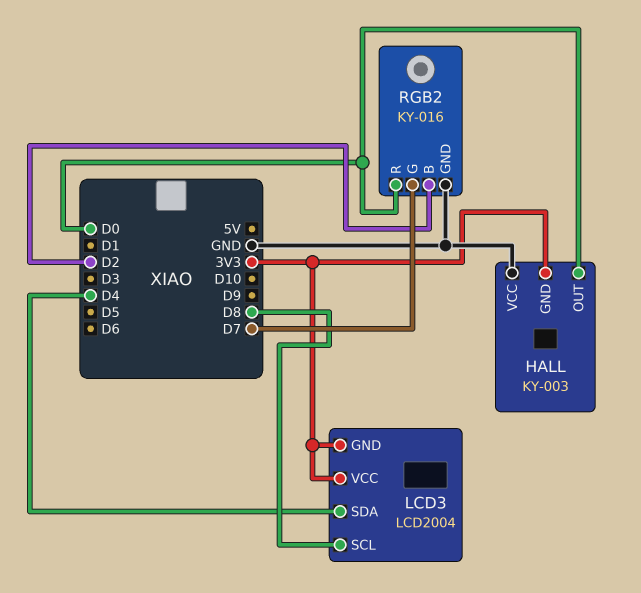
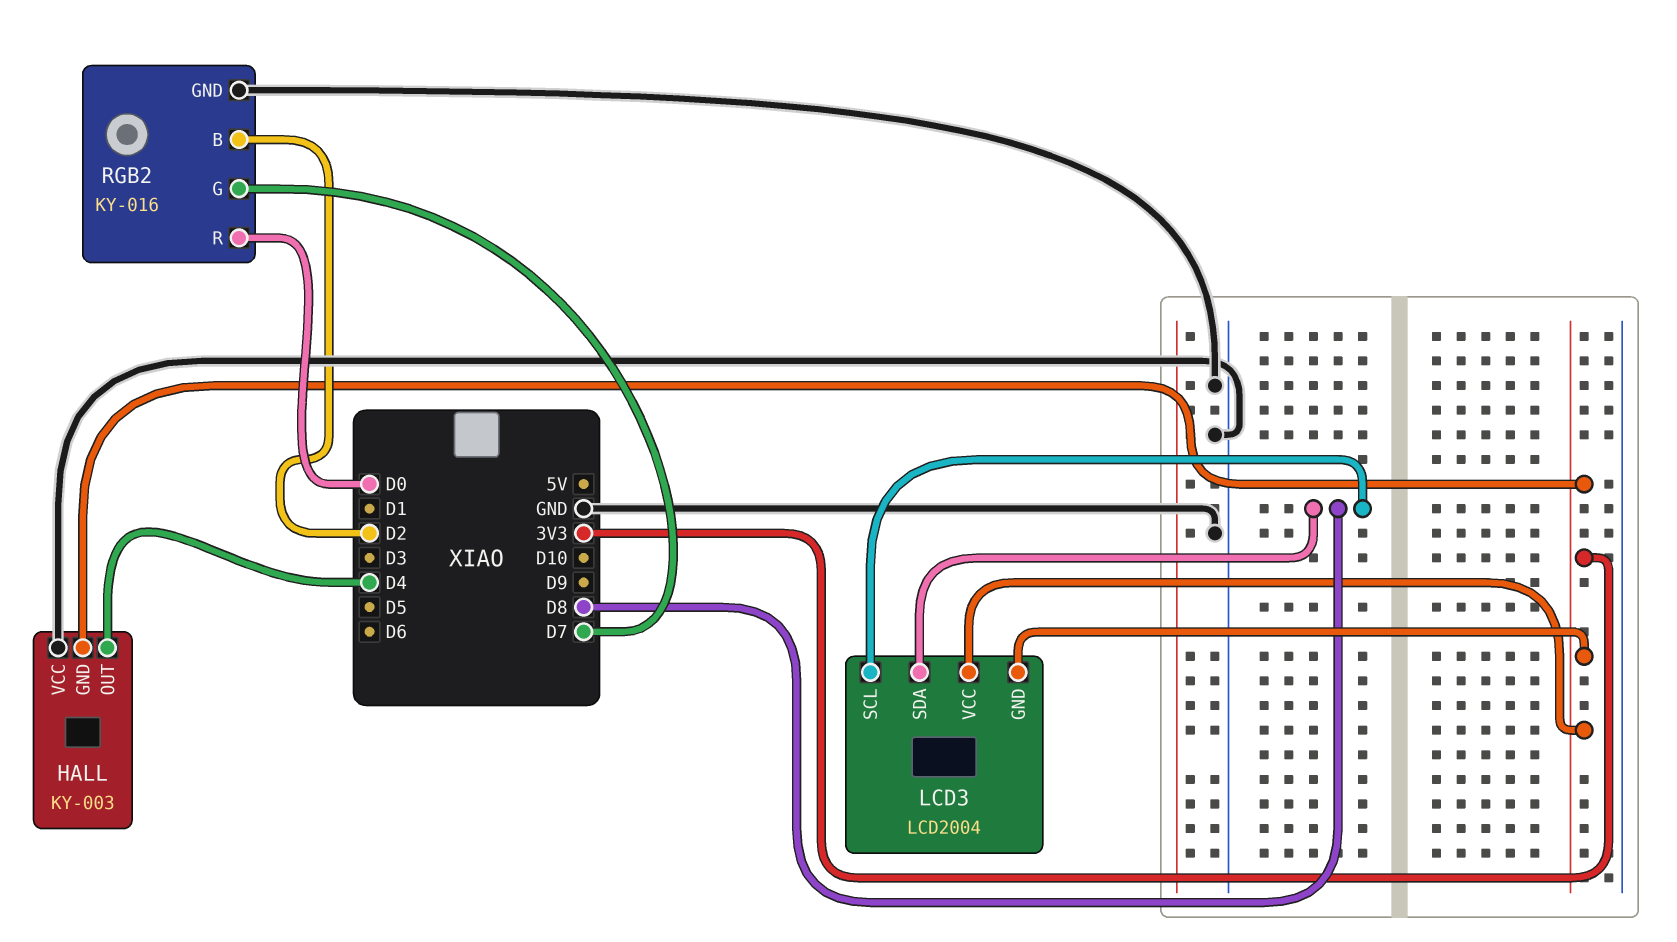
HALL pin OUT: D0 -> D4
LCD3 pin SDA: D4 -> D8

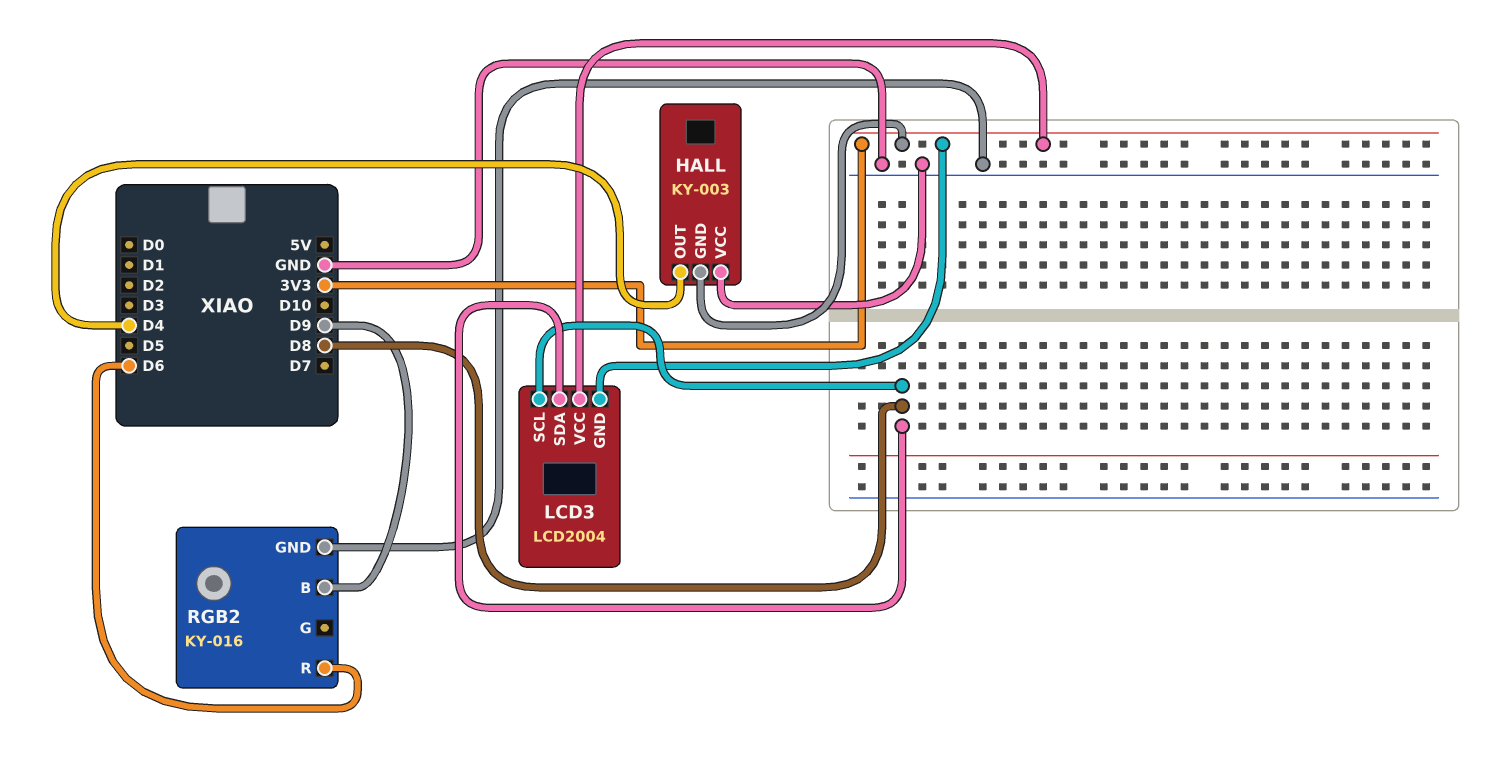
RGB2 pin B: D2 -> D9
RGB2 pin G: D7 -> none
RGB2 pin R: D0 -> D6

